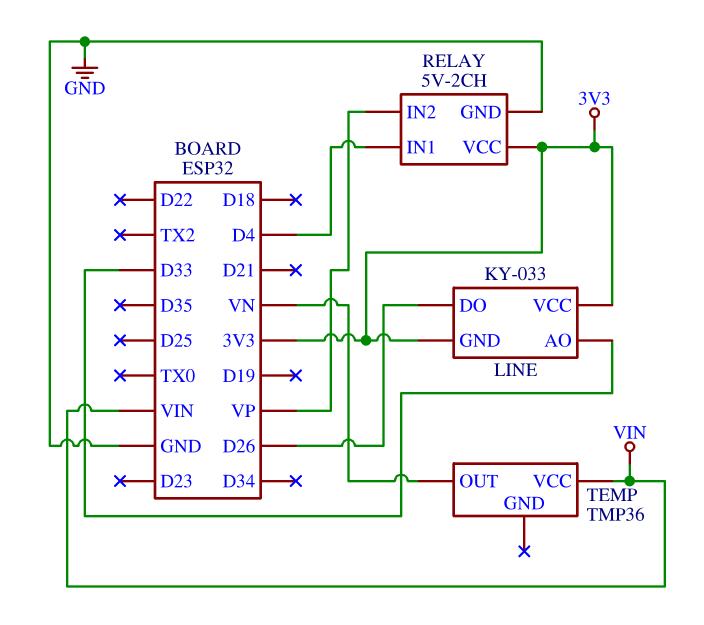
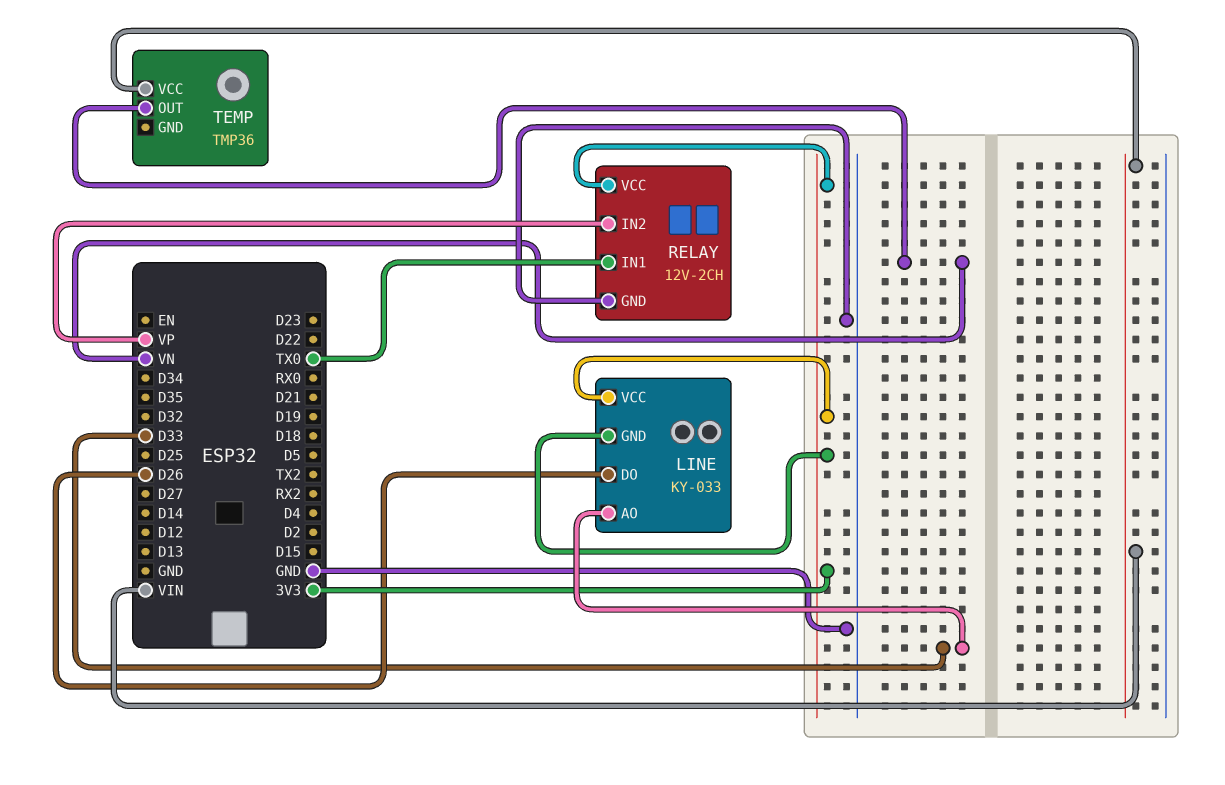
RELAY: 5V-2CH -> 12V-2CH
RELAY pin IN1: D4 -> TX0

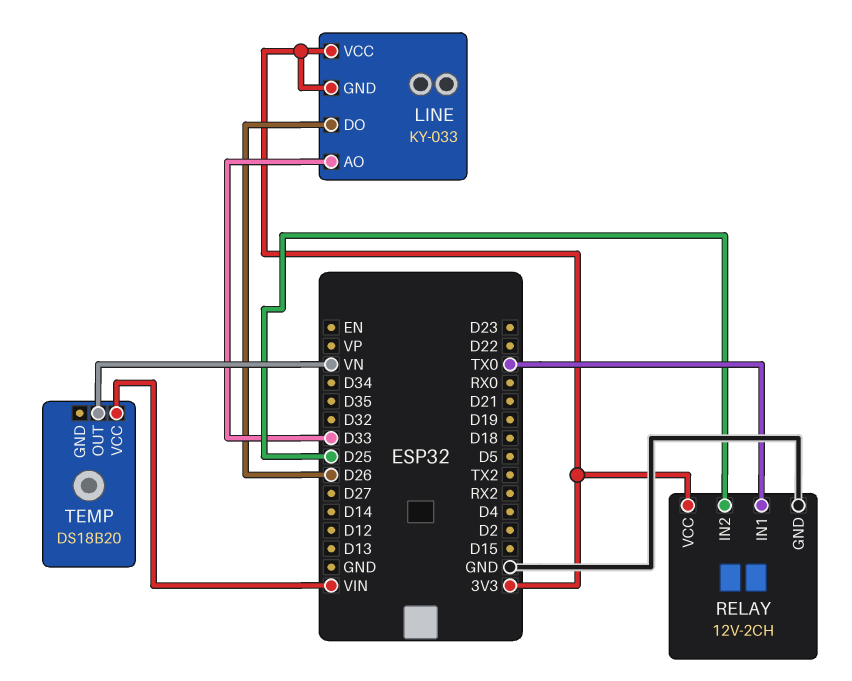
RELAY pin IN2: VP -> D25
TEMP: TMP36 -> DS18B20

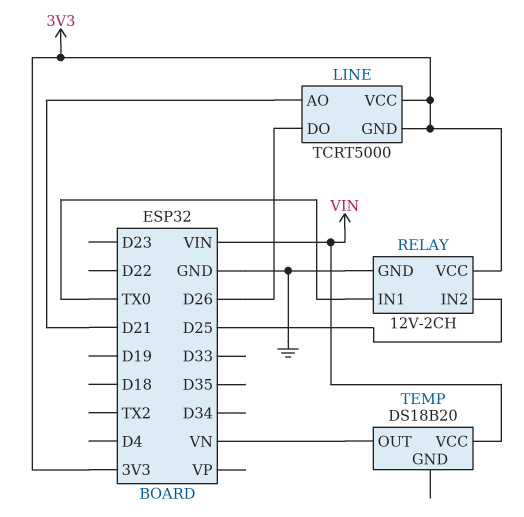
LINE: KY-033 -> TCRT5000
LINE pin AO: D33 -> D21

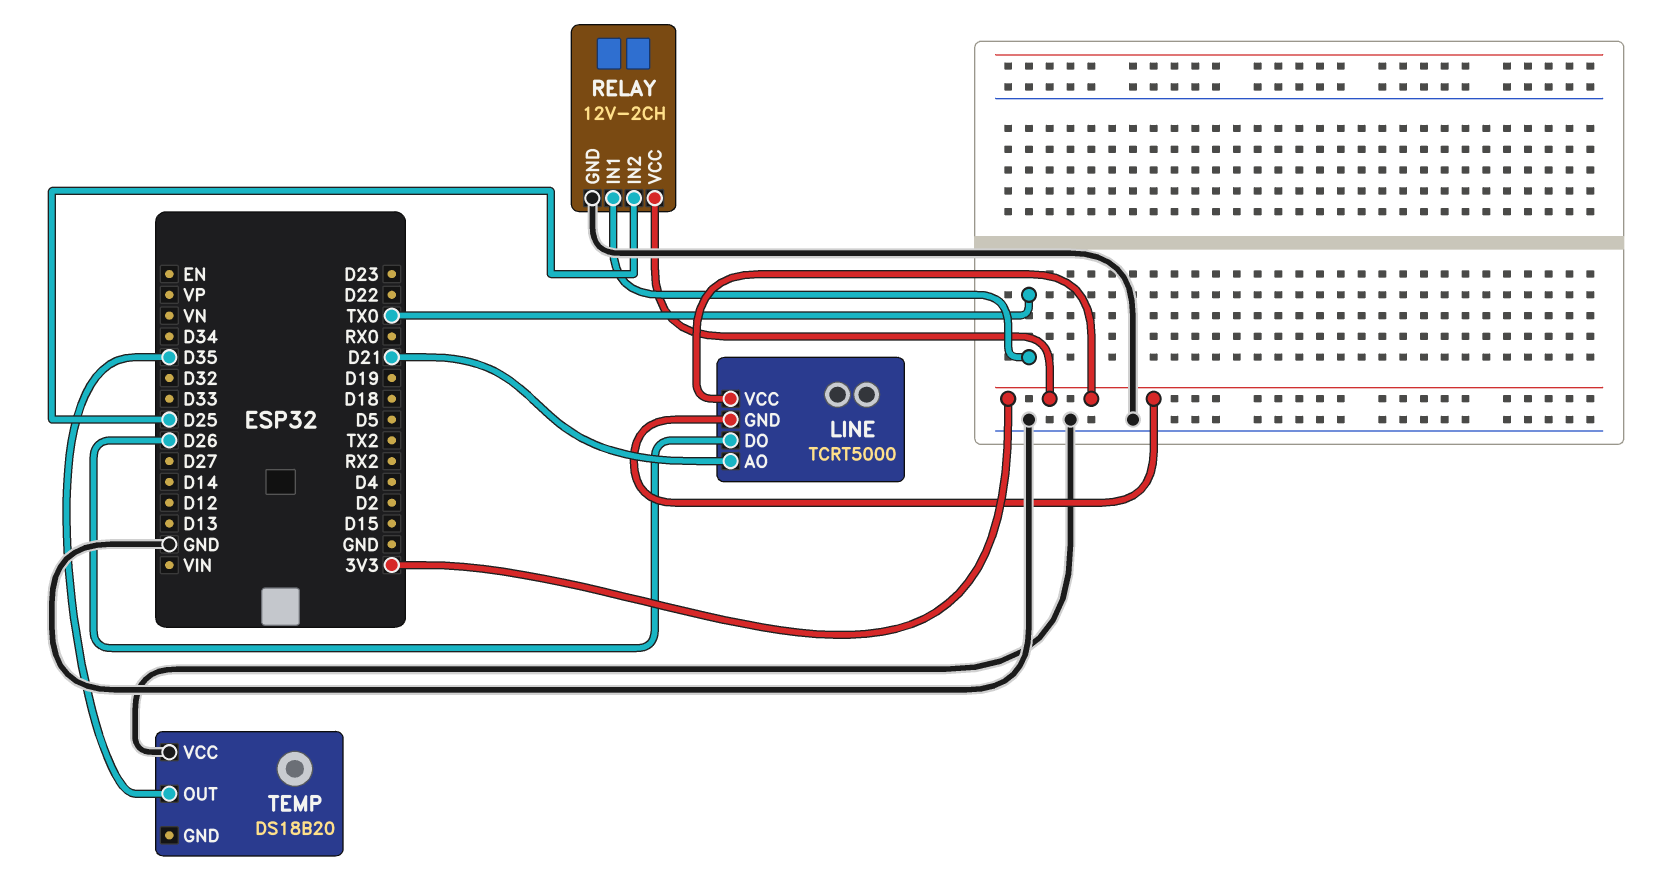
TEMP pin OUT: VN -> D35
TEMP pin VCC: VIN -> GND

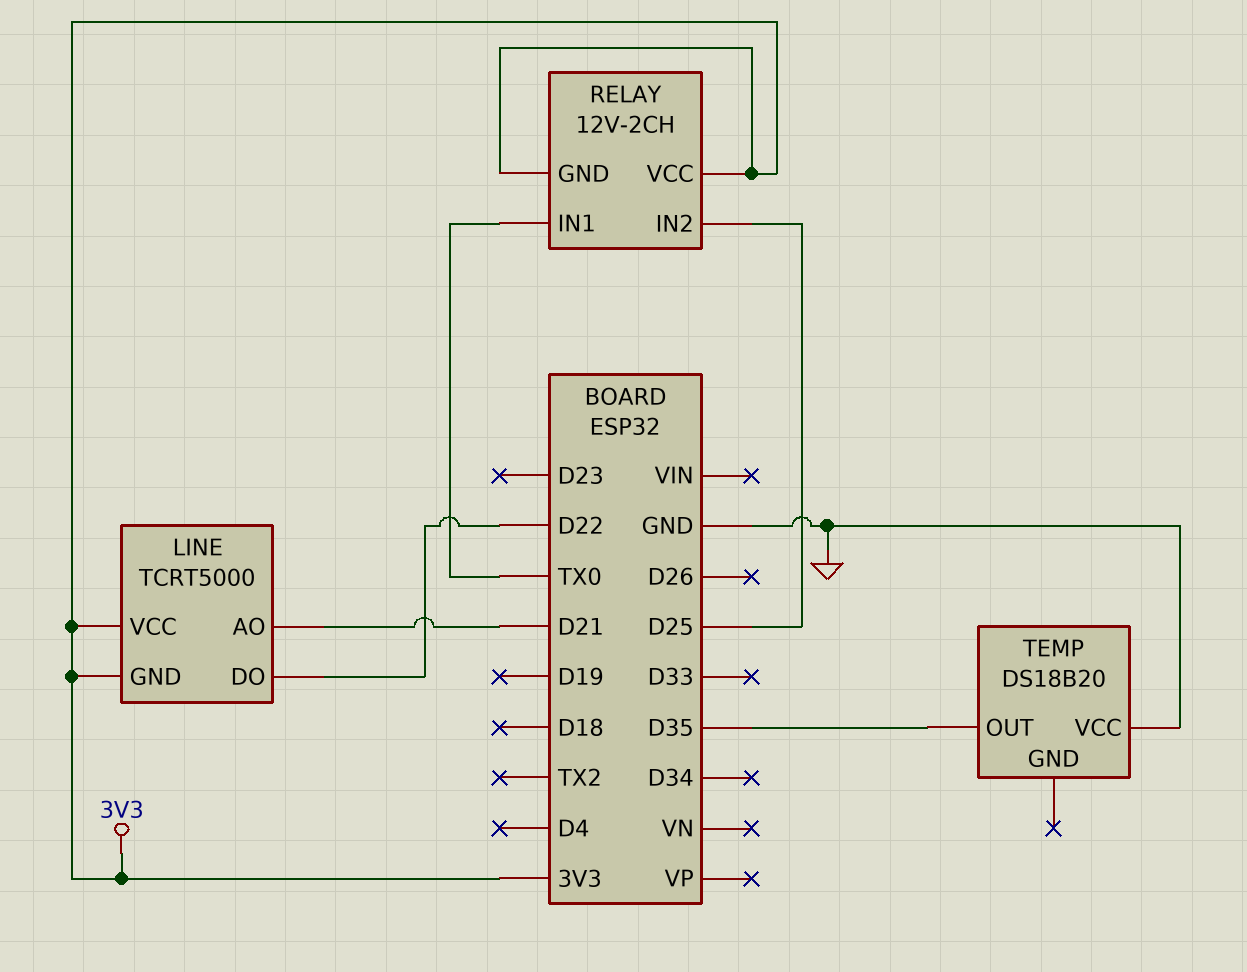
LINE pin DO: D26 -> D22
RELAY pin GND: GND -> 3V3

